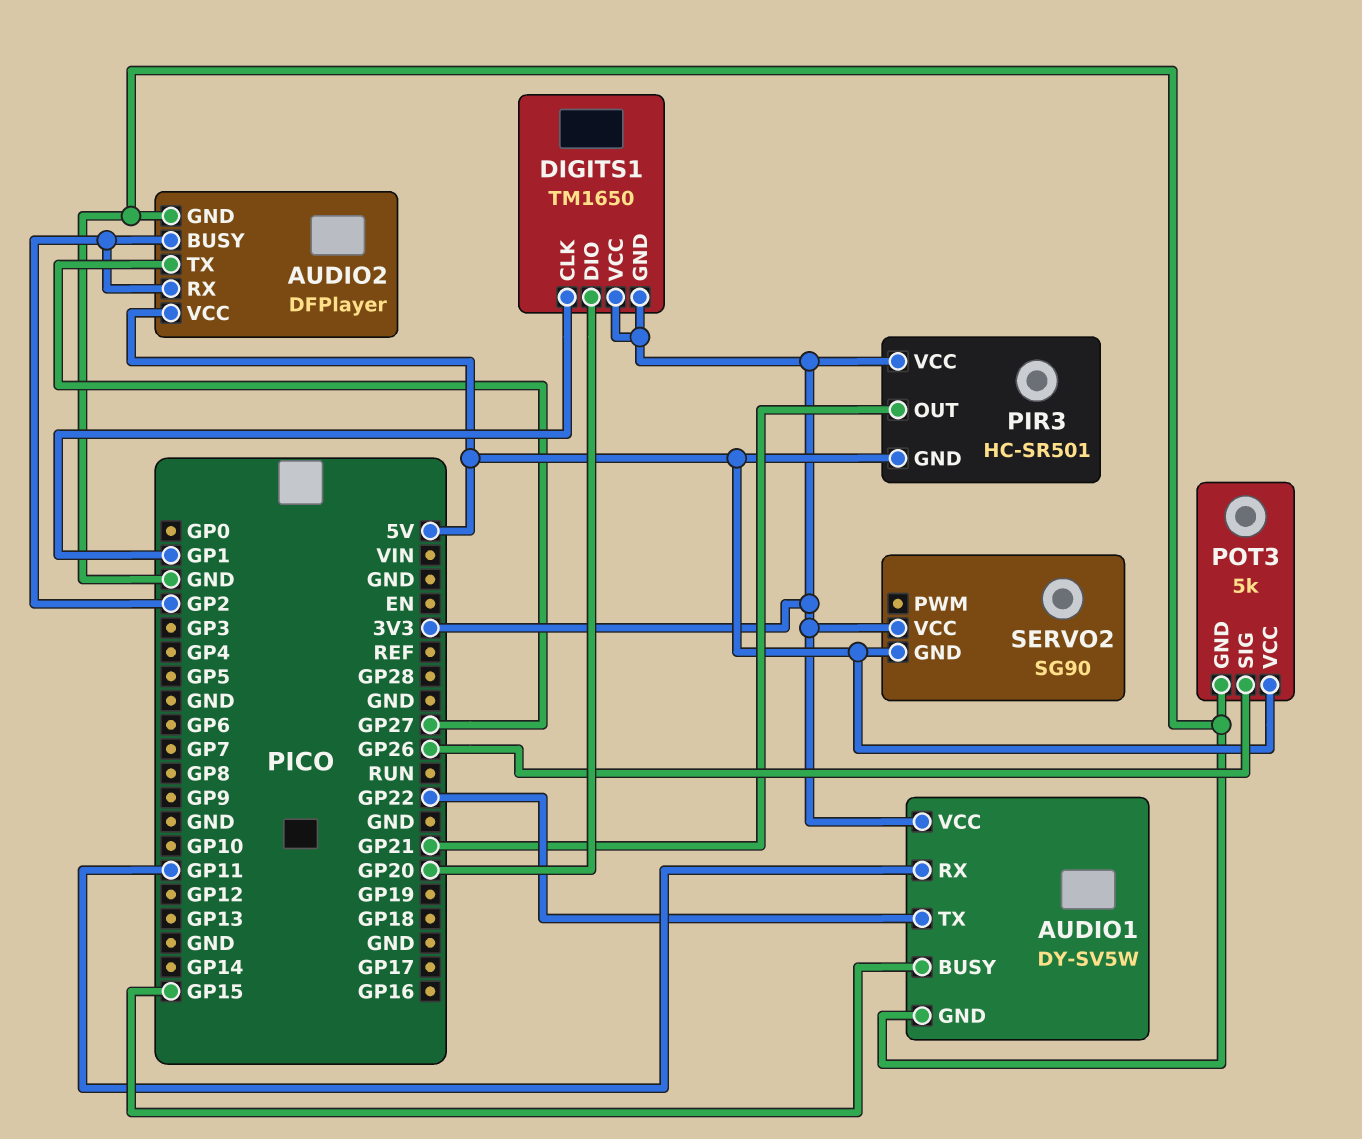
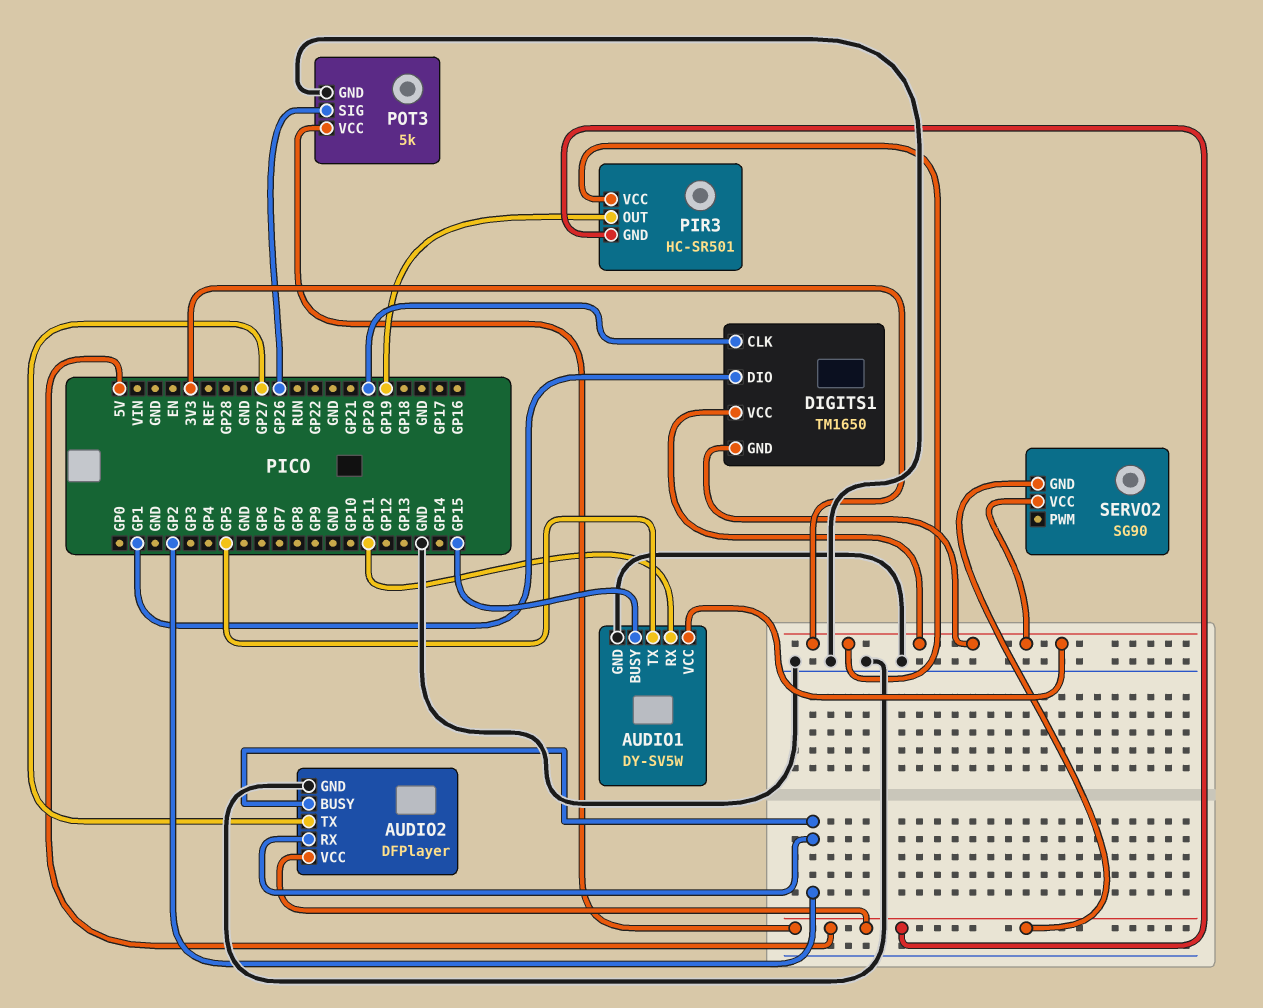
AUDIO1 pin TX: GP22 -> GP5
DIGITS1 pin CLK: GP1 -> GP20
DIGITS1 pin DIO: GP20 -> GP1
PIR3 pin OUT: GP21 -> GP19

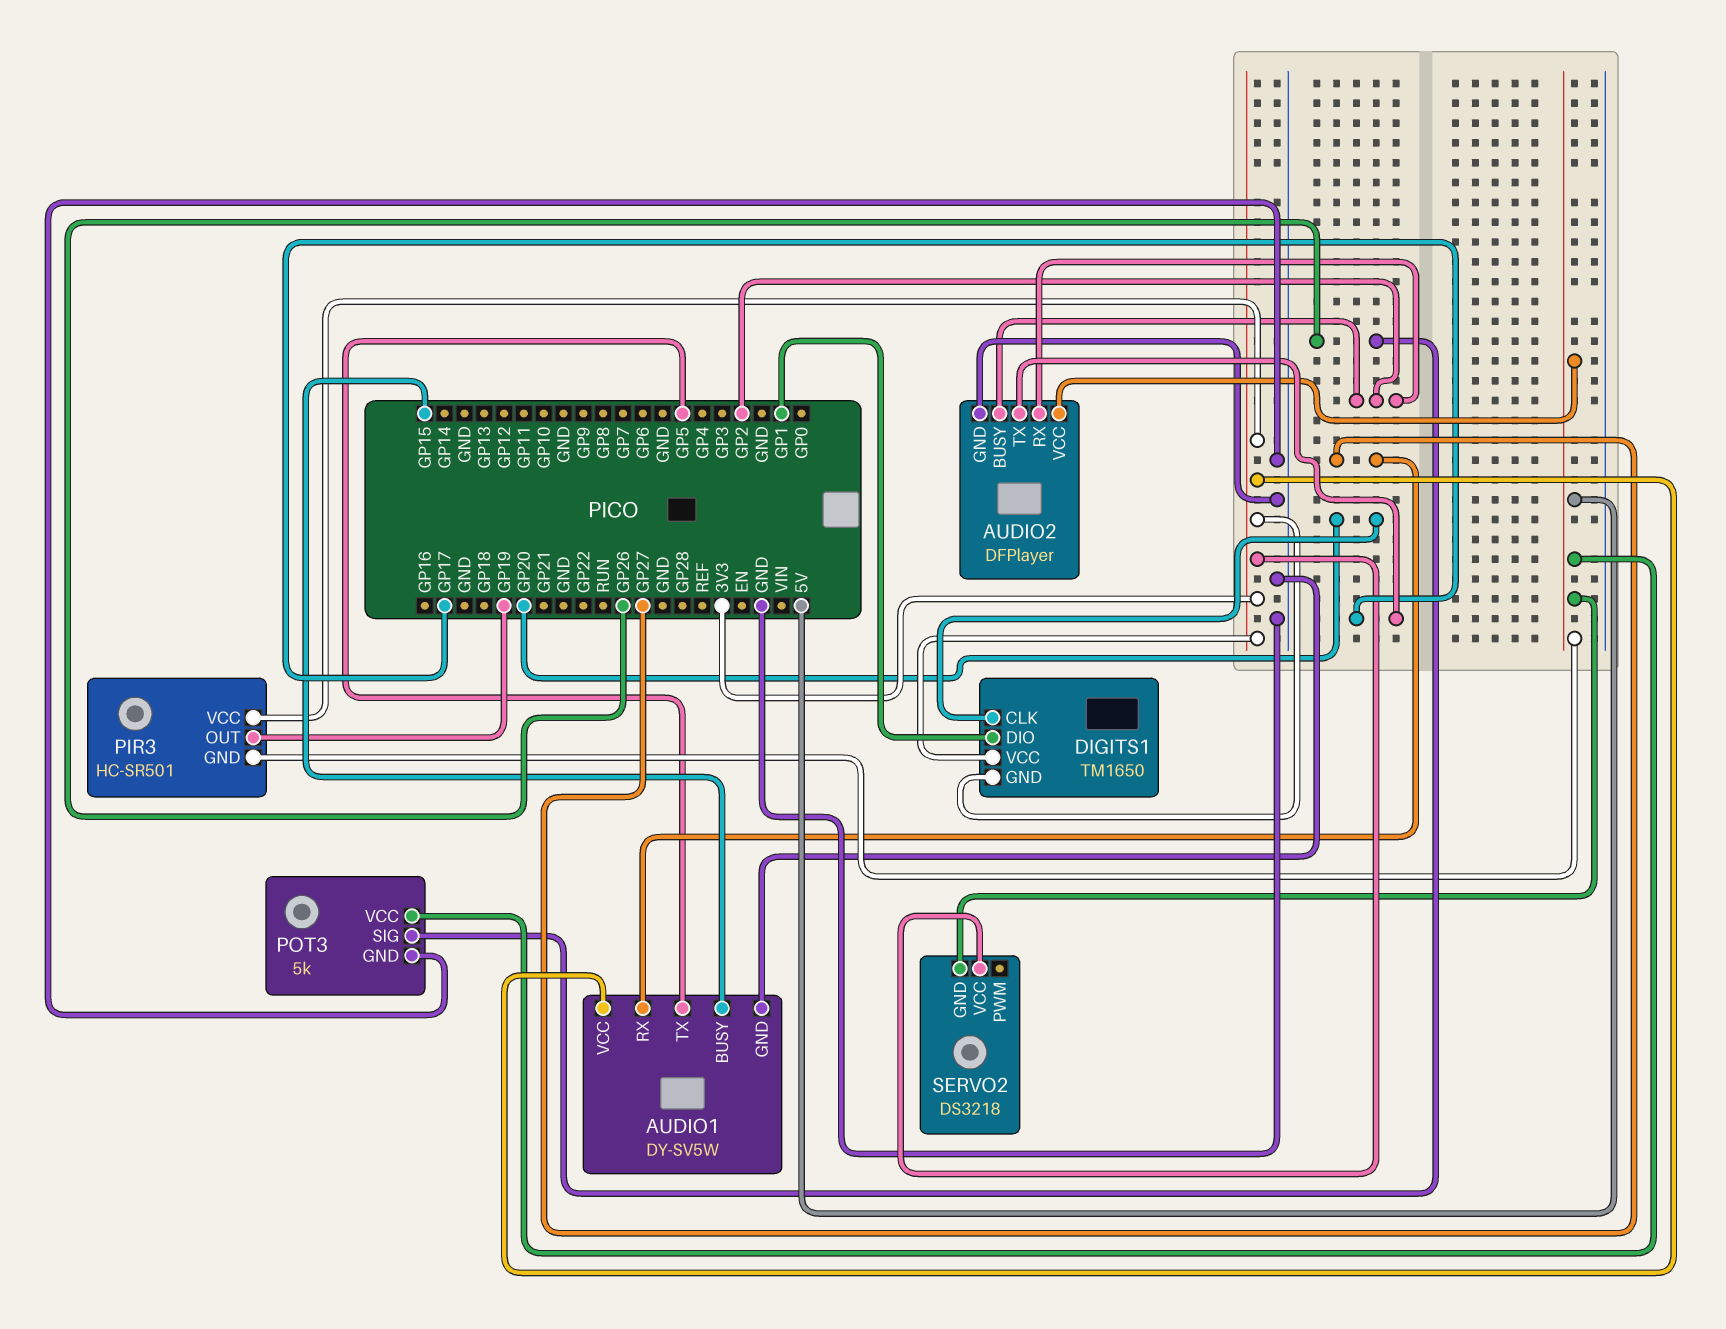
AUDIO1 pin RX: GP11 -> GP27
AUDIO2 pin TX: GP27 -> GP17
SERVO2: SG90 -> DS3218

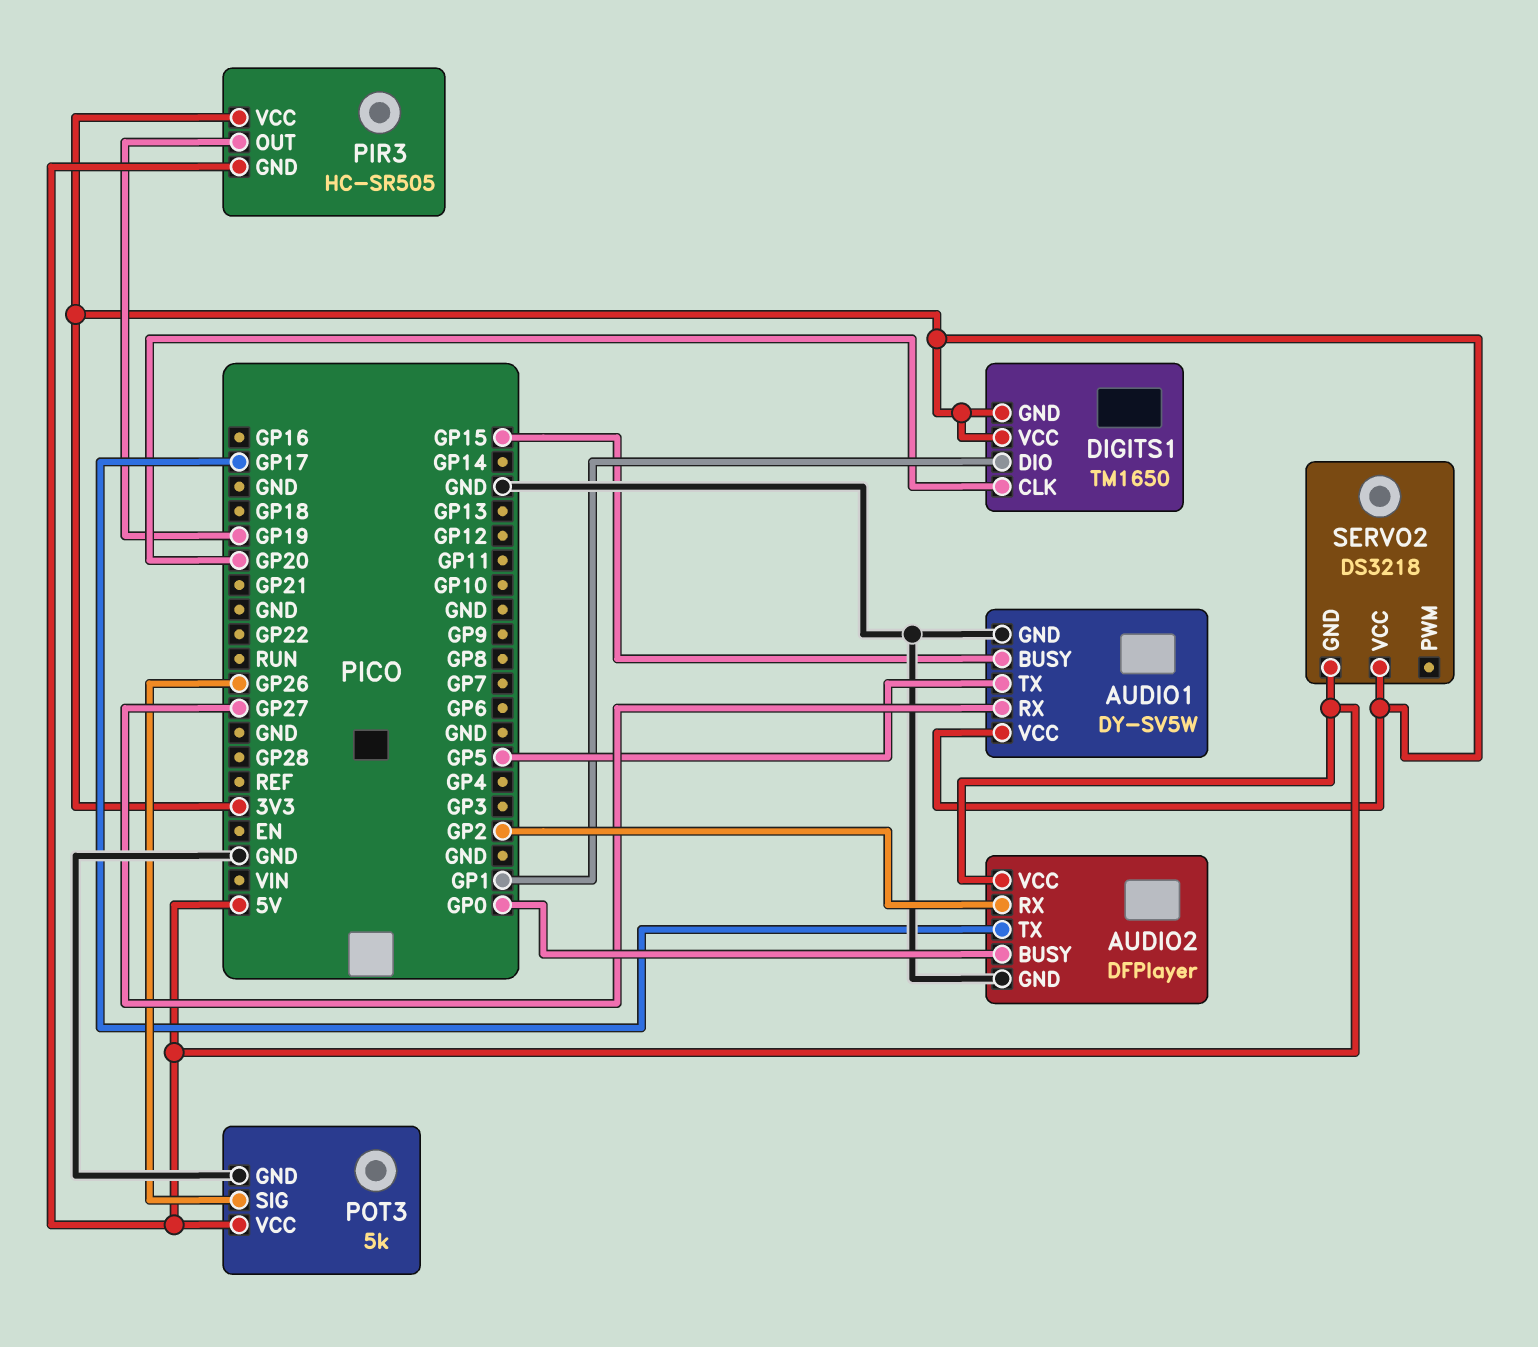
AUDIO2 pin BUSY: GP2 -> GP0
PIR3: HC-SR501 -> HC-SR505

